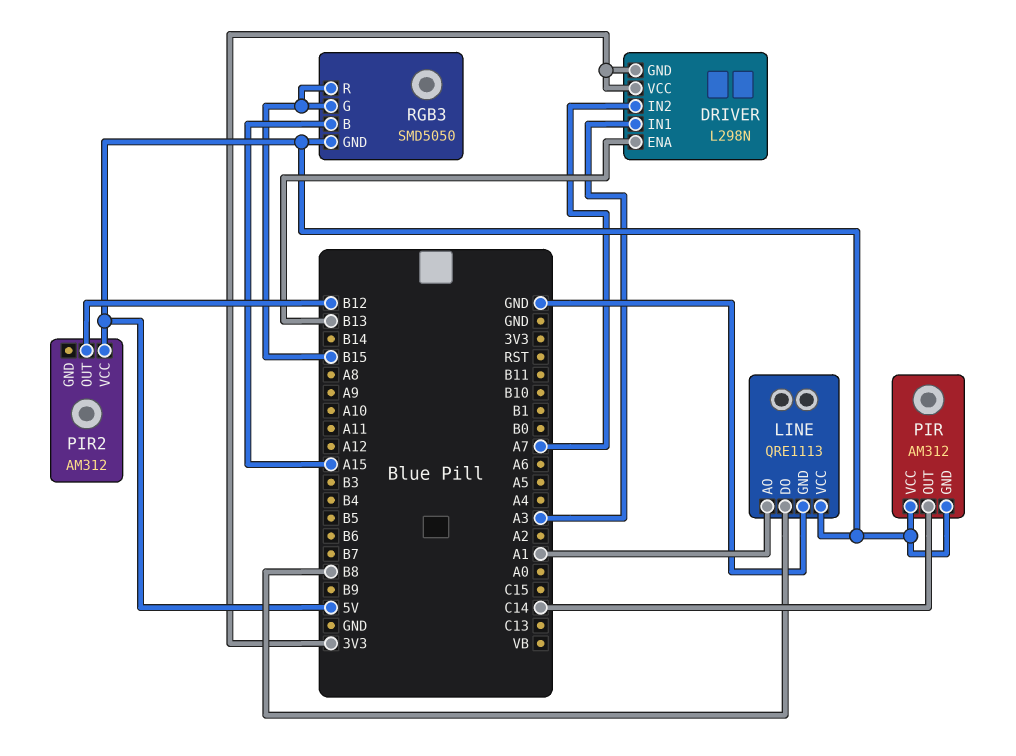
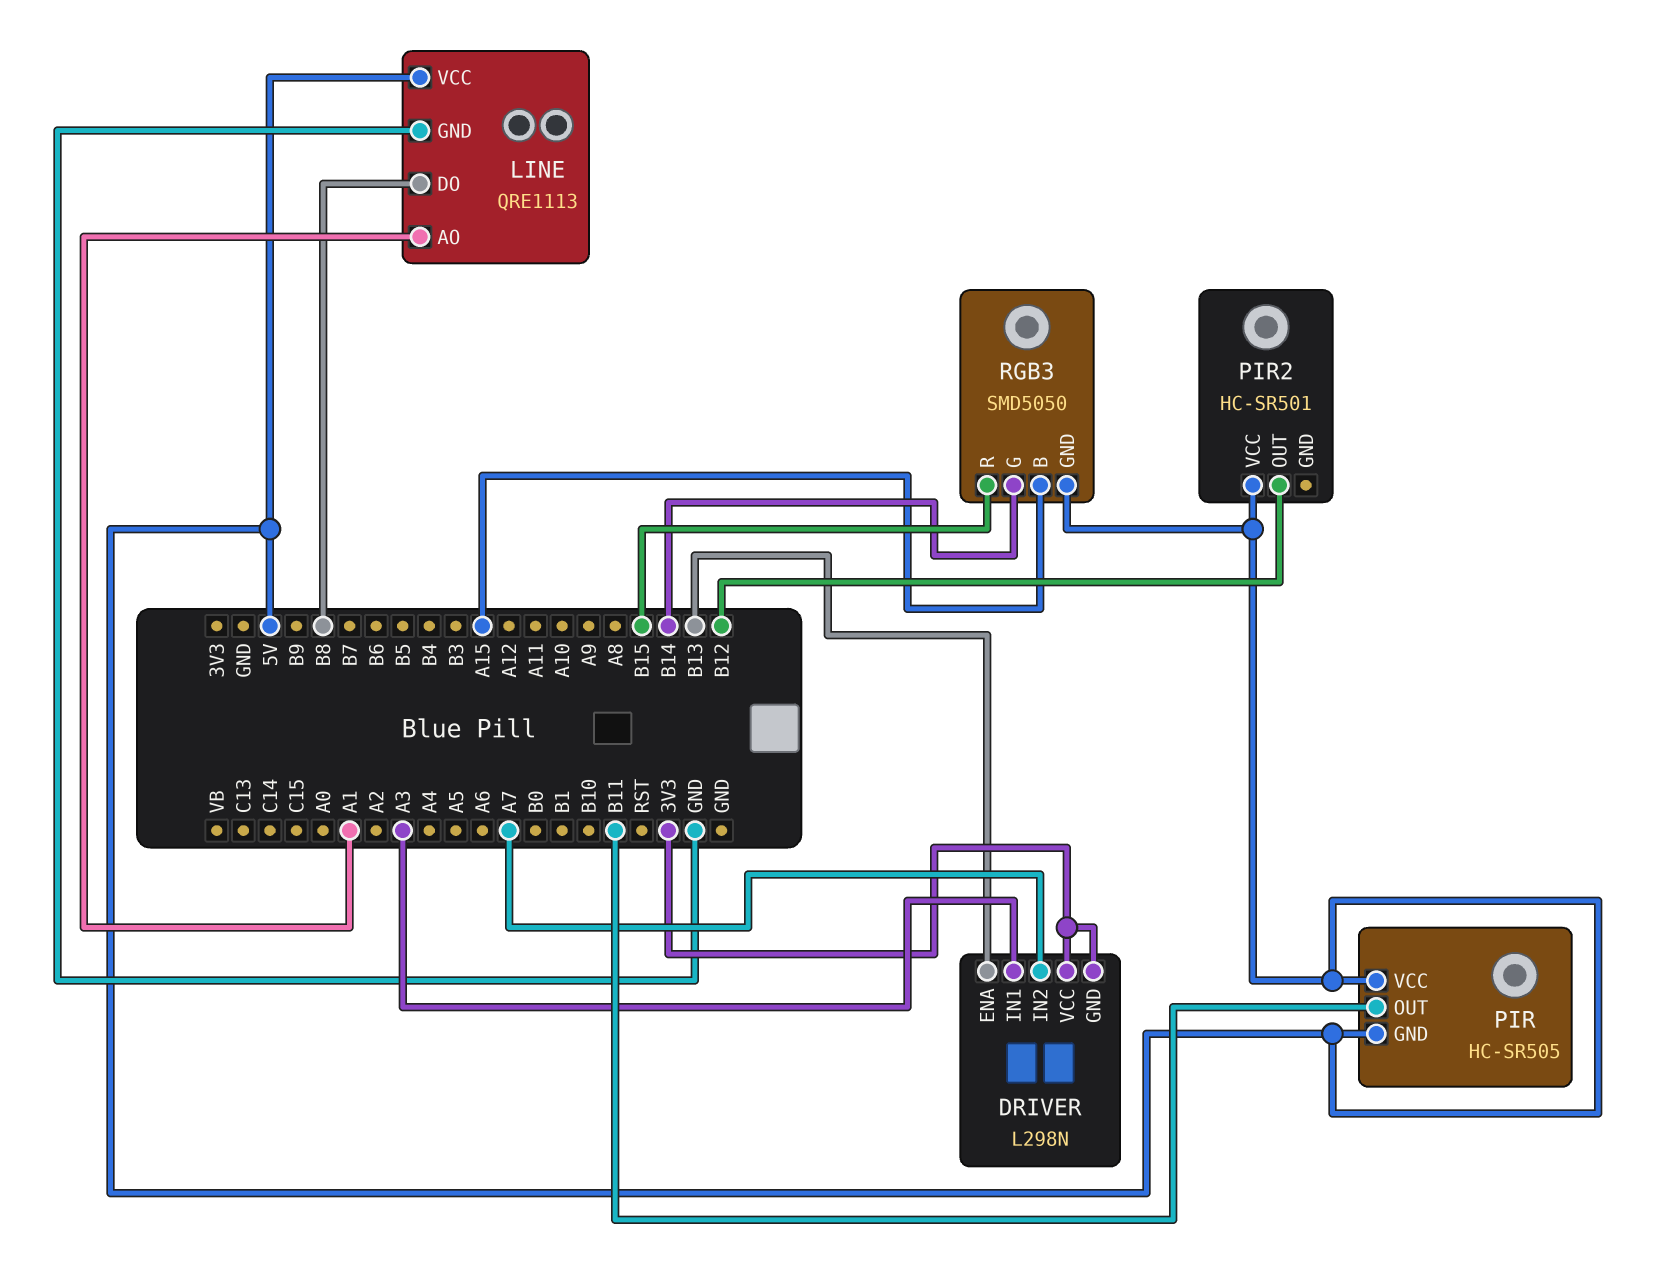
PIR: AM312 -> HC-SR505
PIR pin OUT: C14 -> B11
PIR2: AM312 -> HC-SR501
RGB3 pin G: B15 -> B14

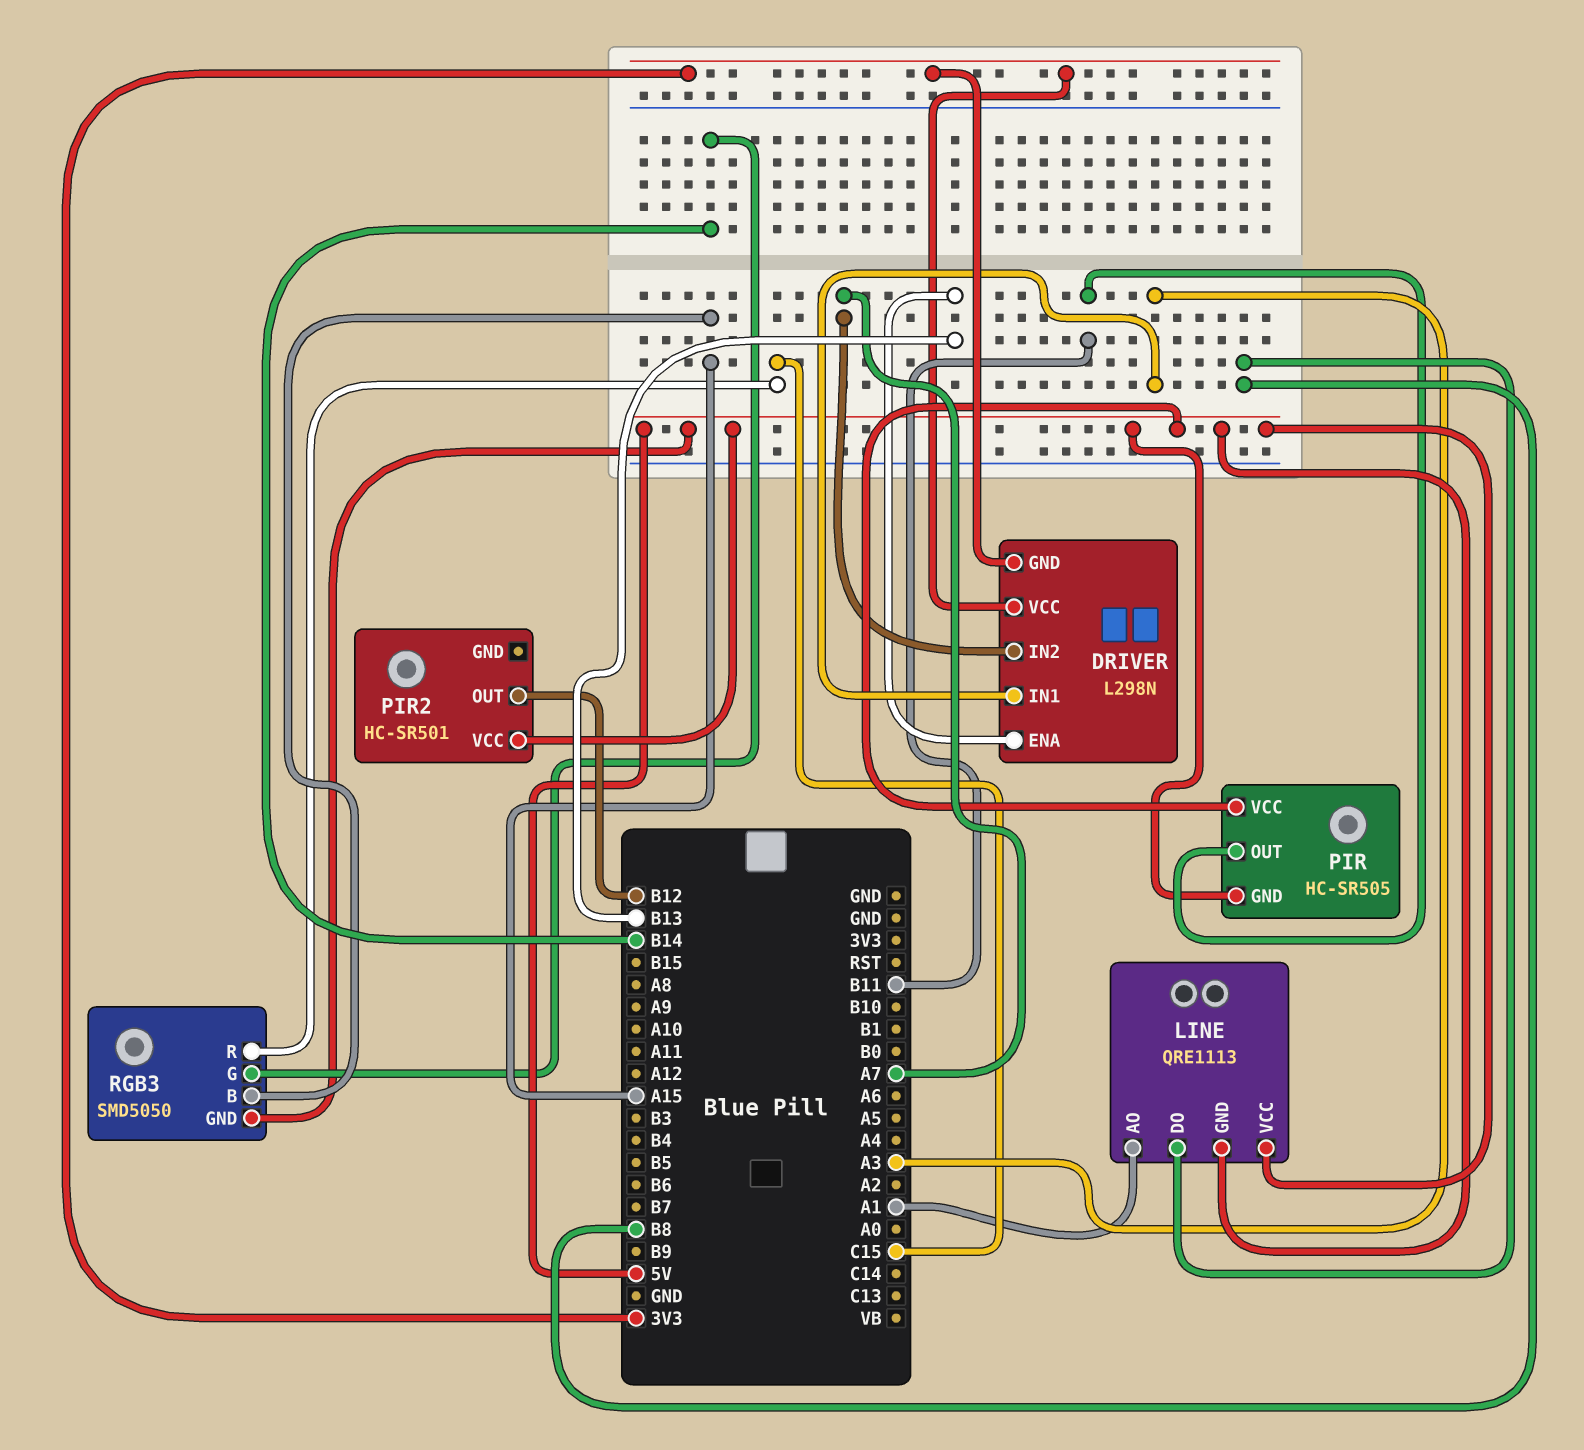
LINE pin GND: GND -> 5V
RGB3 pin R: B15 -> C15

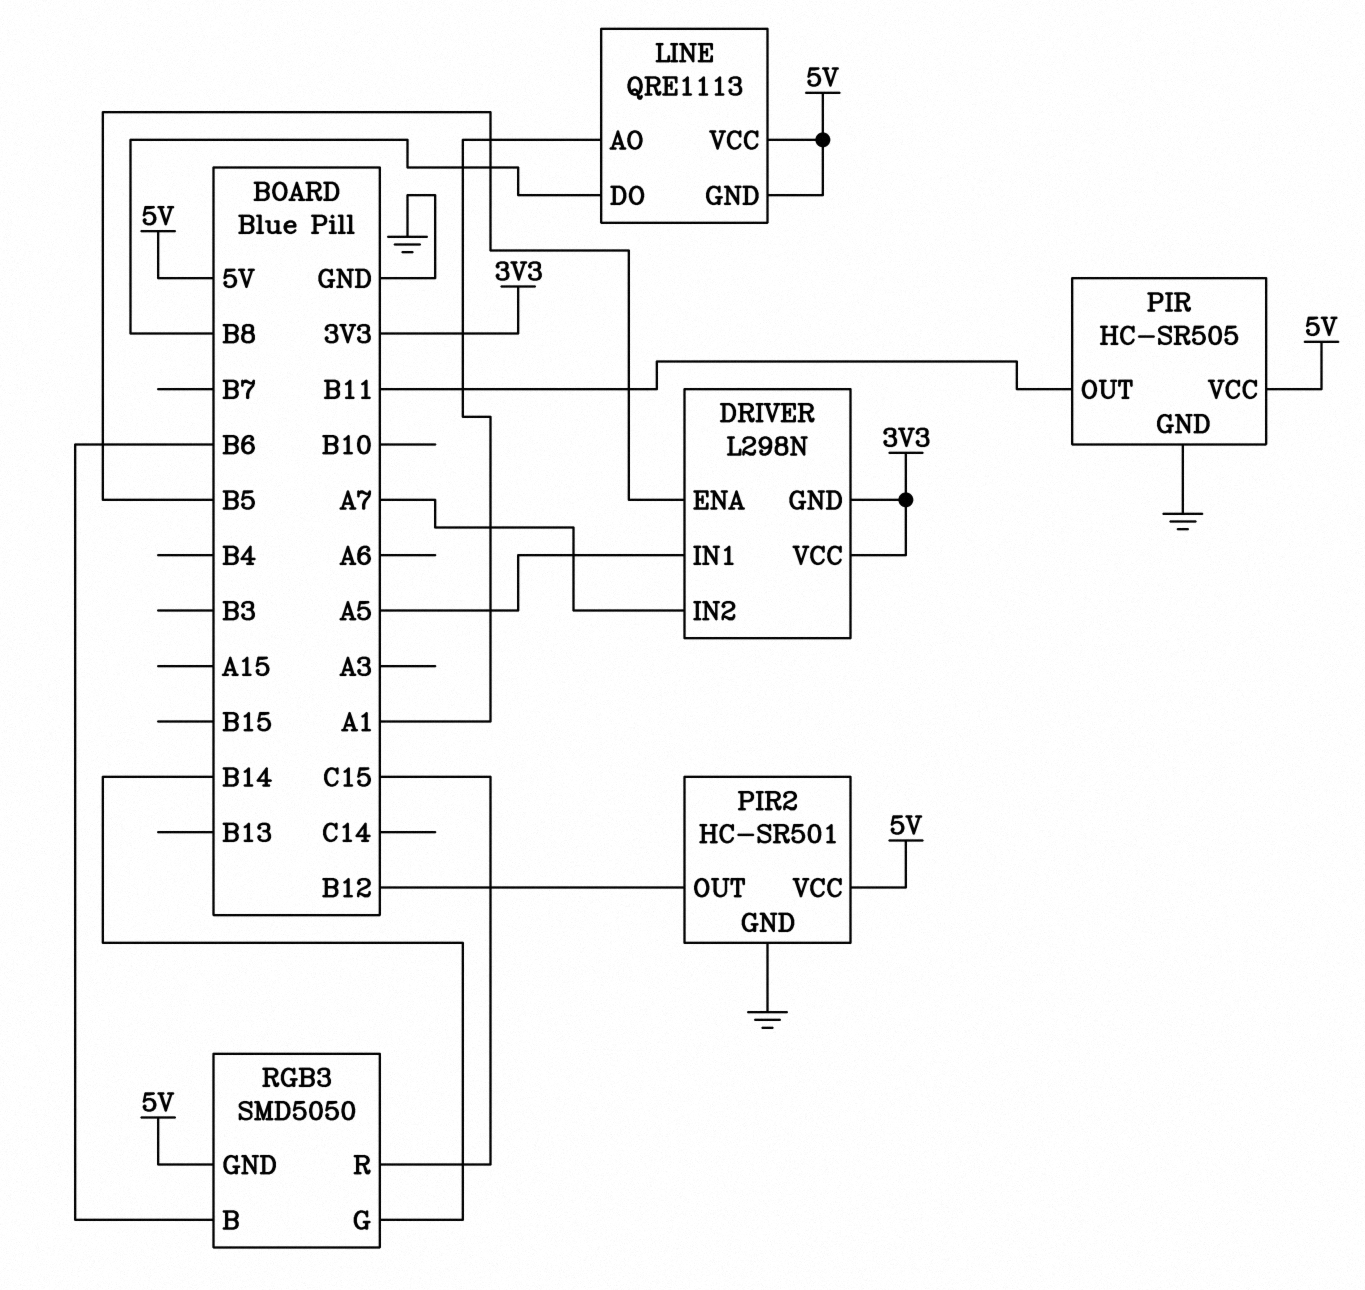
DRIVER pin ENA: B13 -> B5
DRIVER pin IN1: A3 -> A5
PIR pin GND: 5V -> GND
PIR2 pin GND: none -> GND
RGB3 pin B: A15 -> B6

